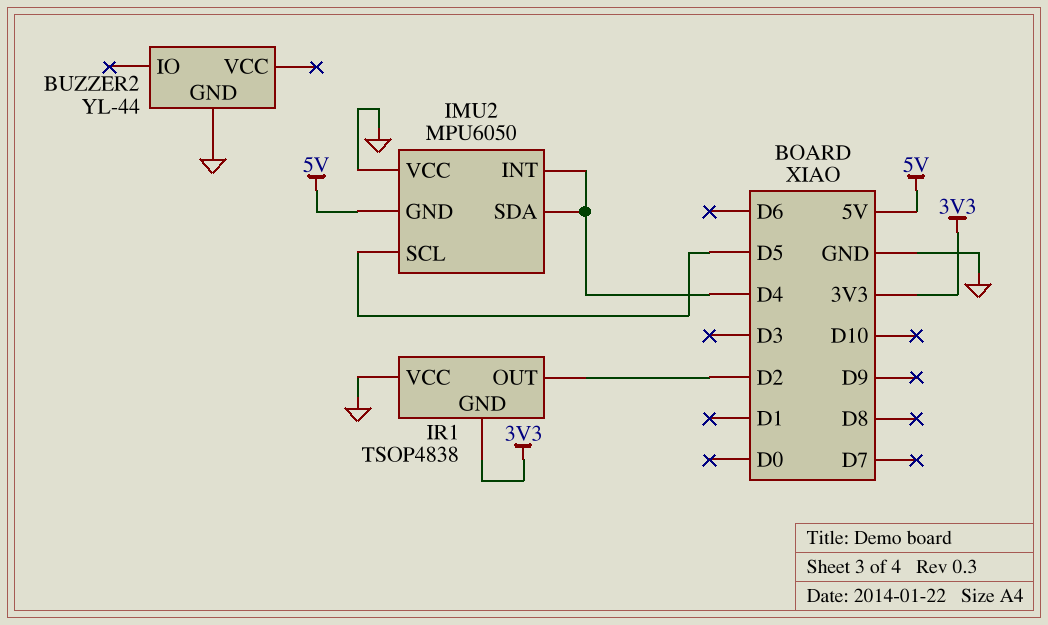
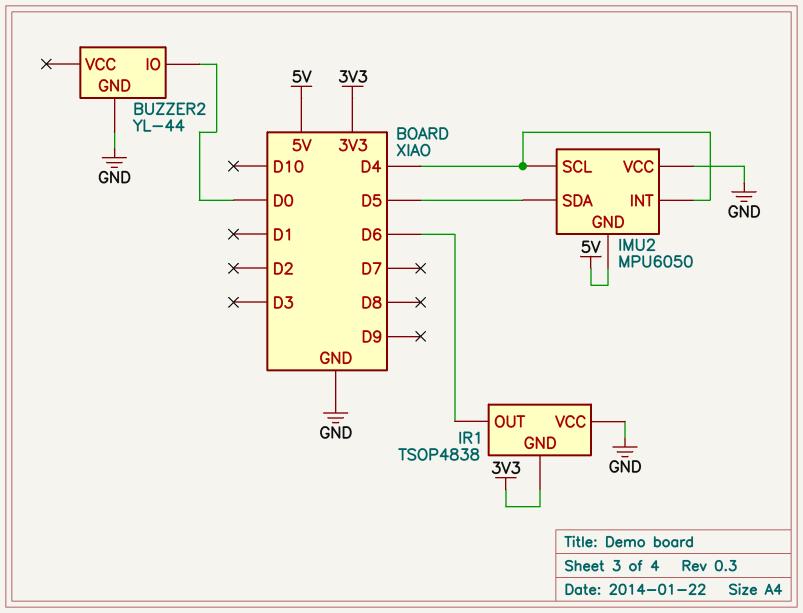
BUZZER2 pin IO: none -> D0
IMU2 pin SCL: D5 -> D4
IMU2 pin SDA: D4 -> D5
IR1 pin OUT: D2 -> D6

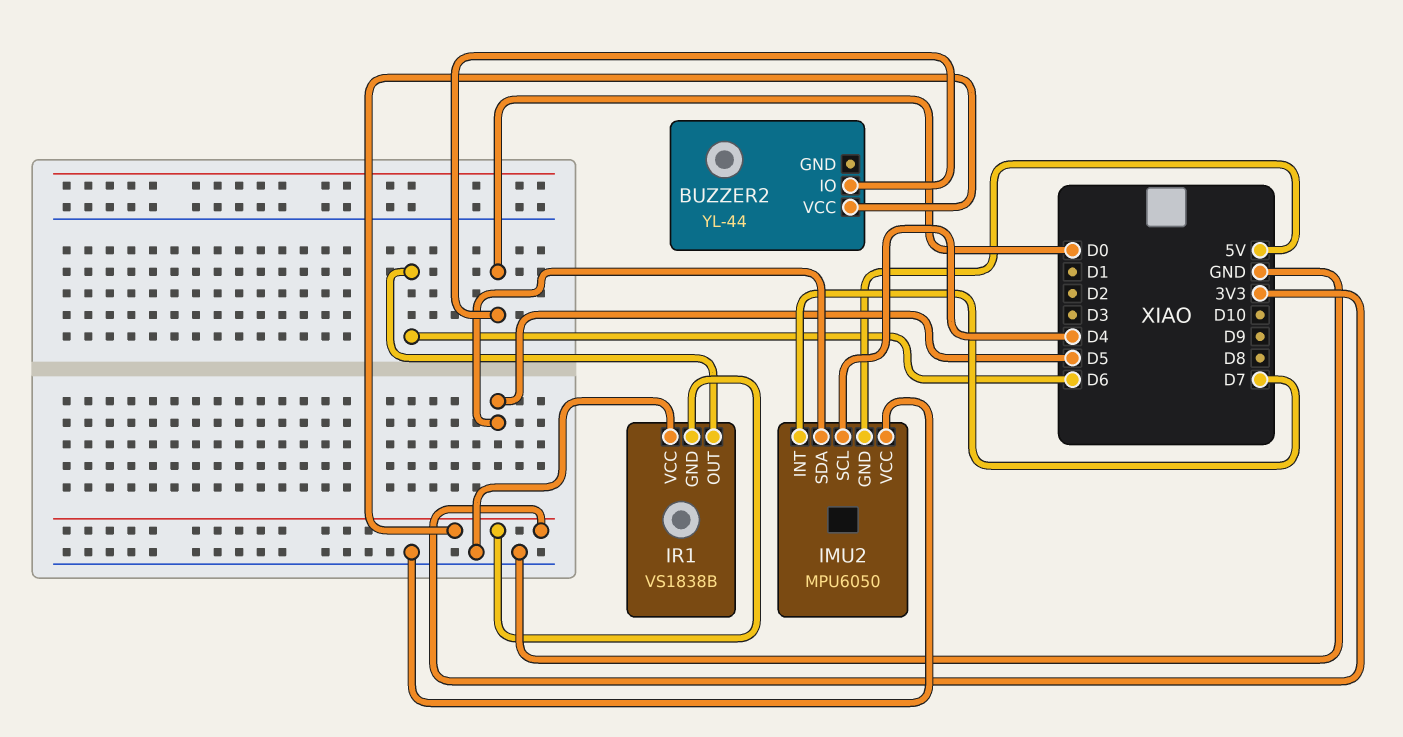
BUZZER2 pin GND: GND -> none
BUZZER2 pin VCC: none -> 3V3
IMU2 pin INT: D4 -> D7
IR1: TSOP4838 -> VS1838B

